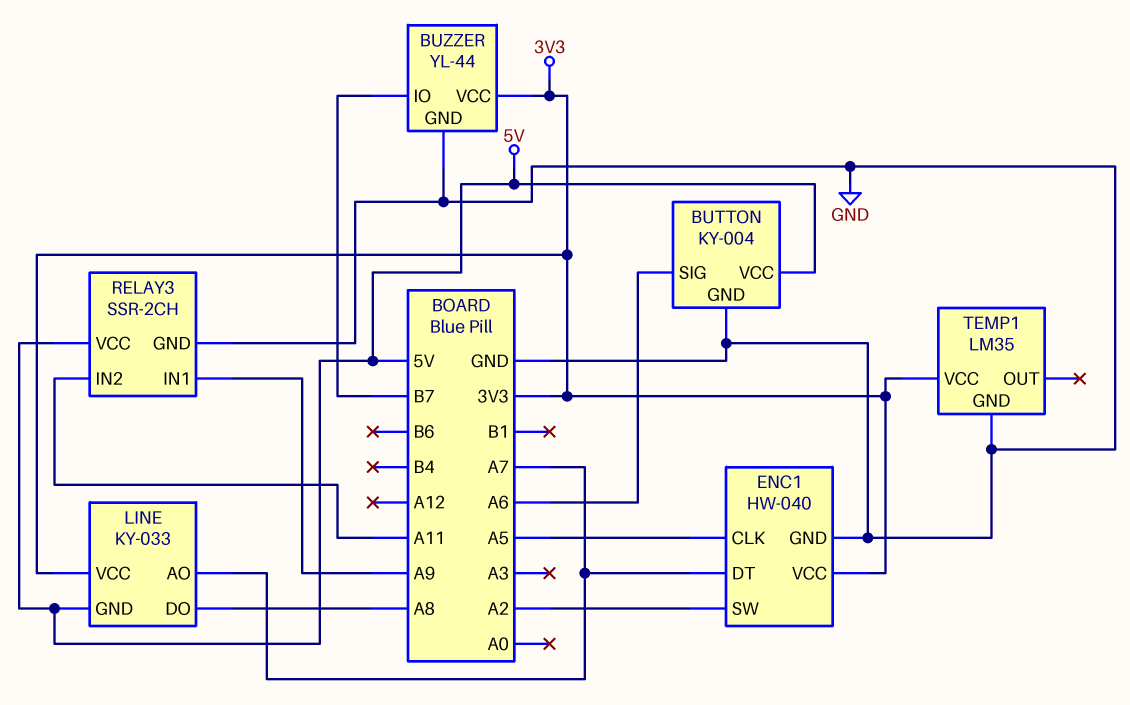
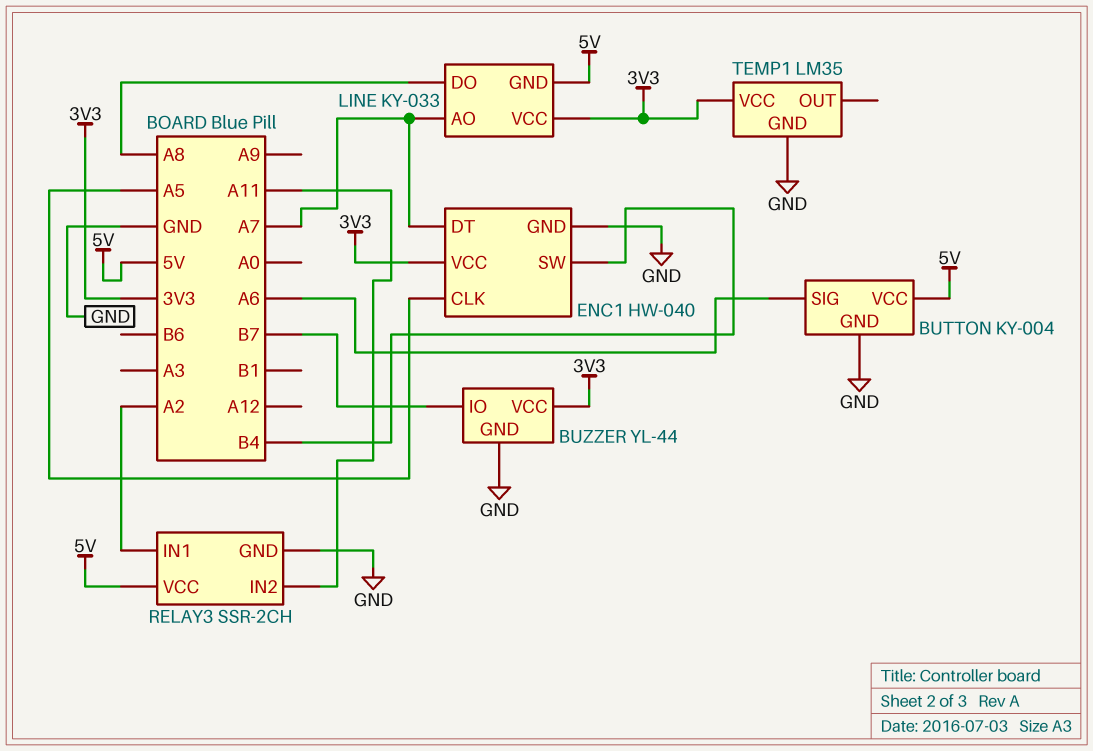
ENC1 pin SW: A2 -> B4
RELAY3 pin IN1: A9 -> A2

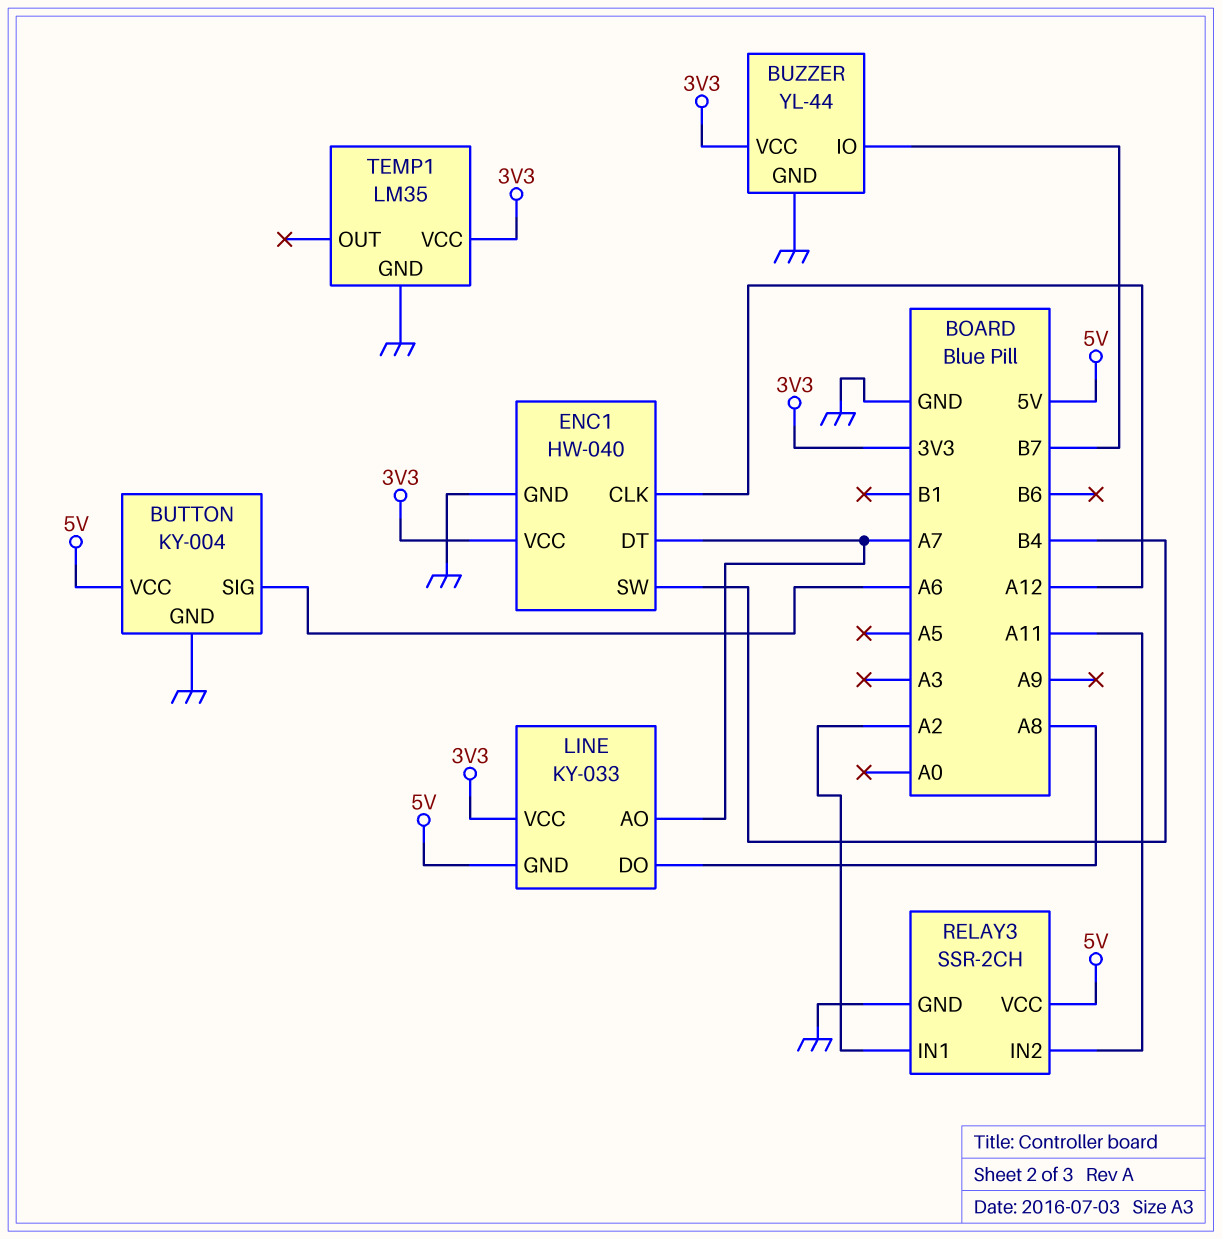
ENC1 pin CLK: A5 -> A12

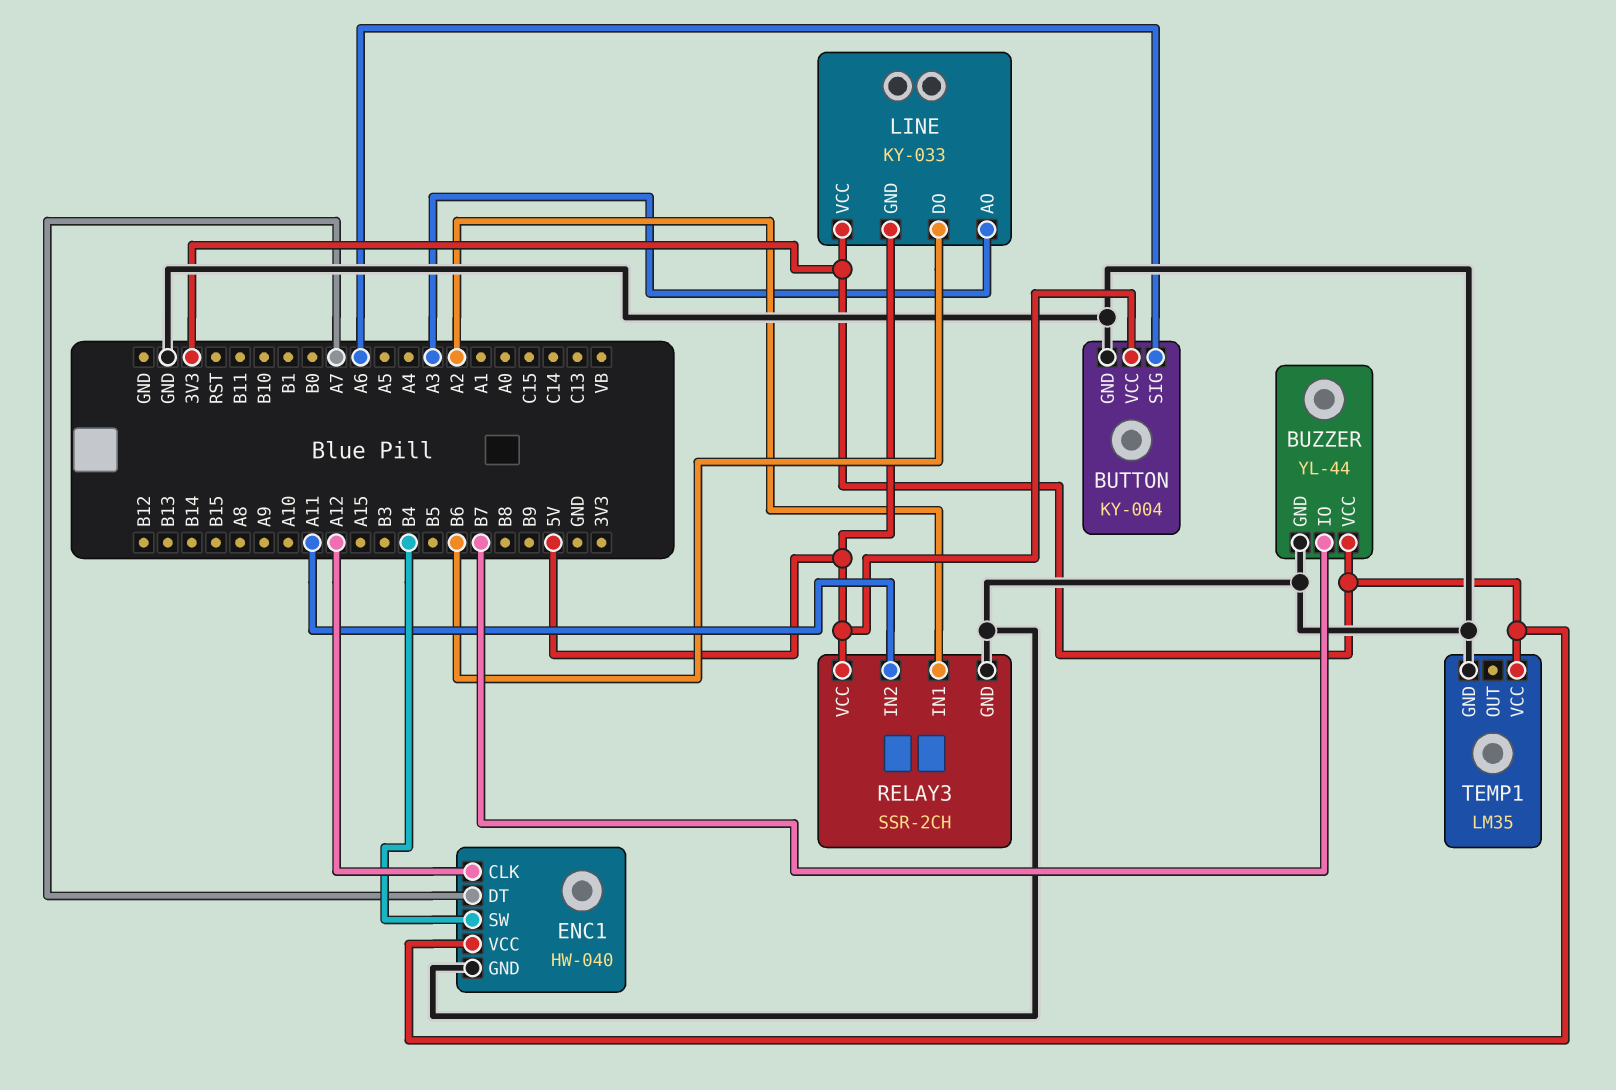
LINE pin AO: A7 -> A3
LINE pin DO: A8 -> B6

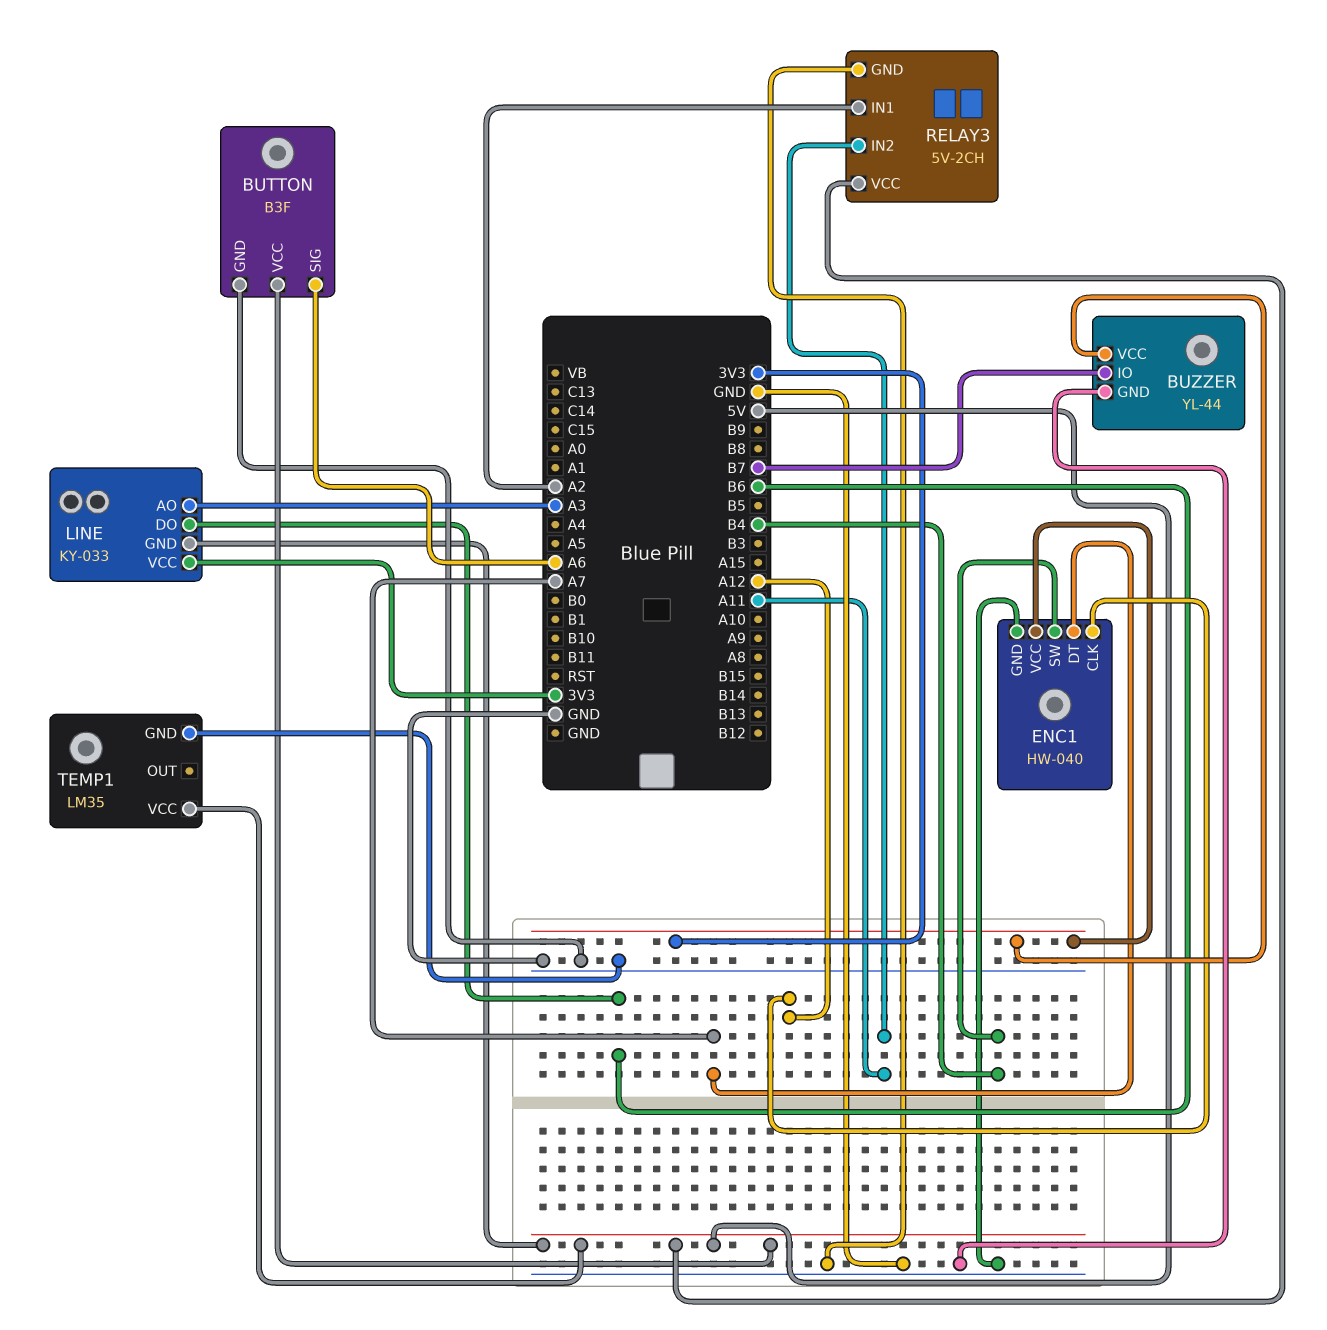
BUTTON: KY-004 -> B3F
RELAY3: SSR-2CH -> 5V-2CH
TEMP1 pin VCC: 3V3 -> 5V

